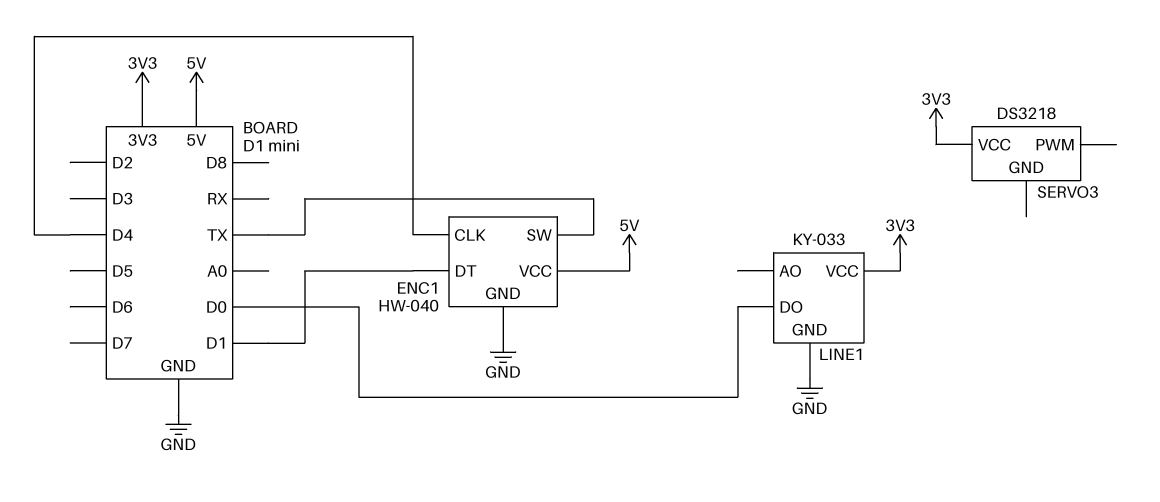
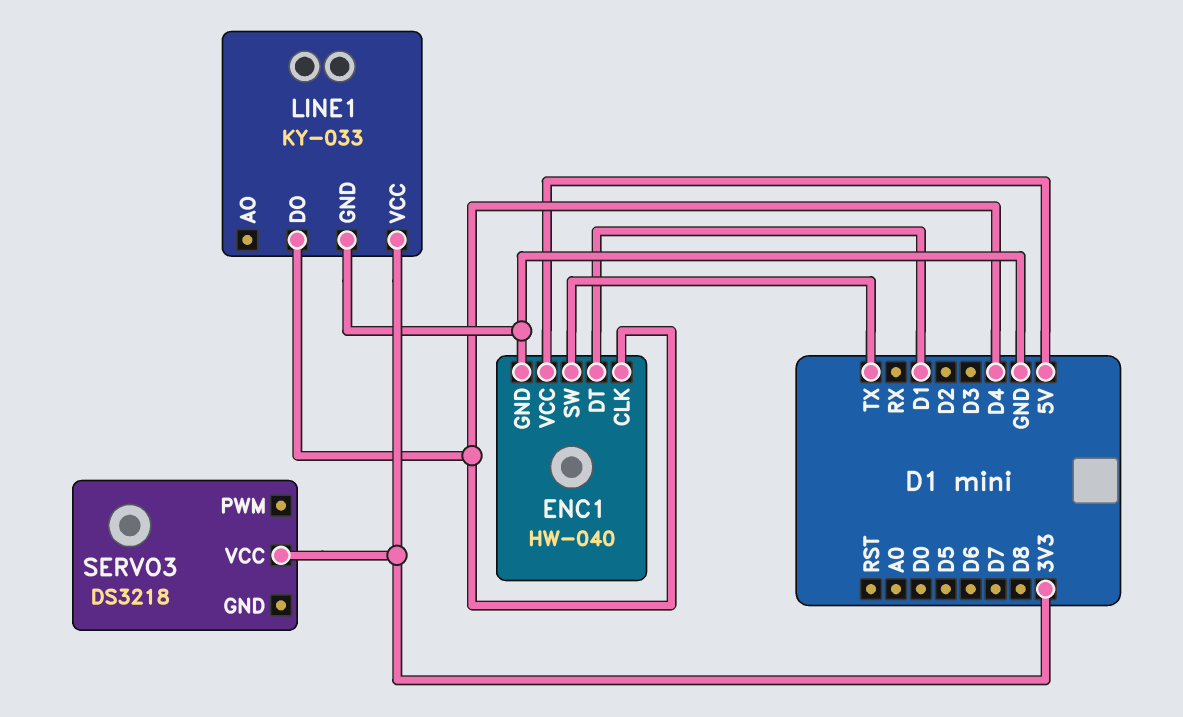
LINE1 pin DO: D0 -> D4

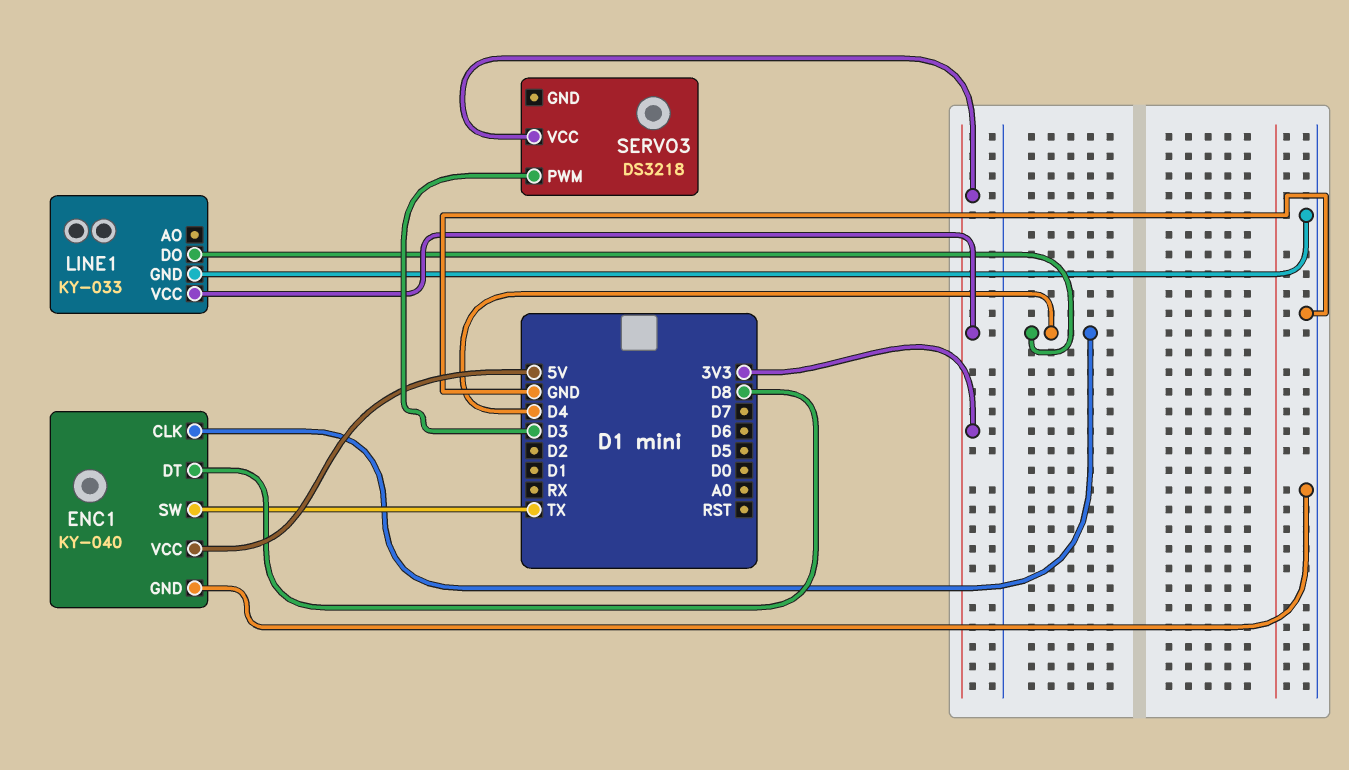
ENC1: HW-040 -> KY-040
ENC1 pin DT: D1 -> D8
SERVO3 pin PWM: none -> D3

